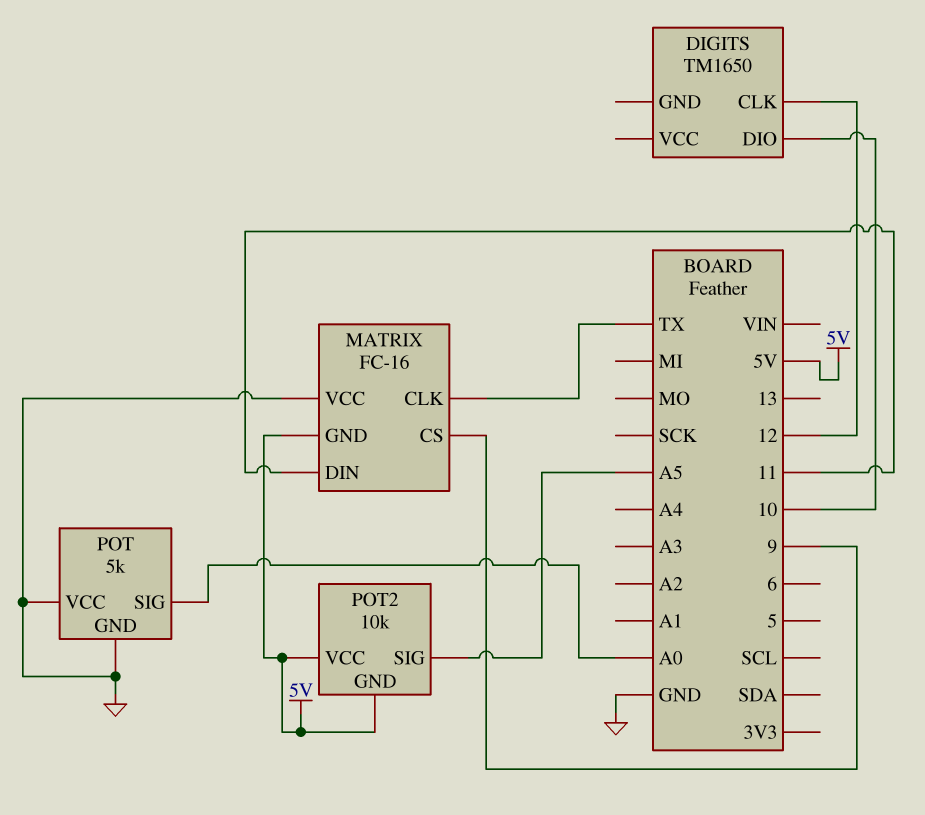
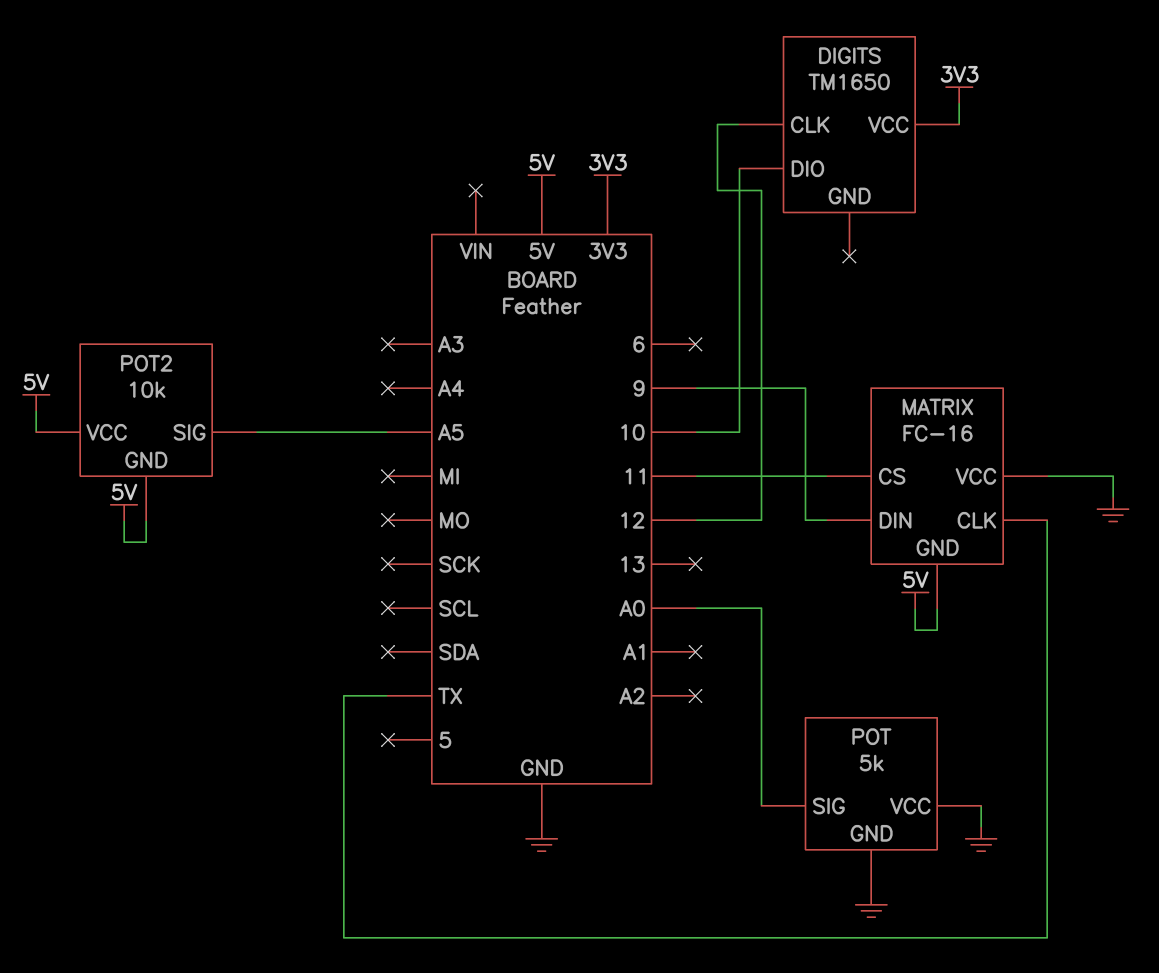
DIGITS pin VCC: none -> 3V3
MATRIX pin CS: 9 -> 11
MATRIX pin DIN: 11 -> 9

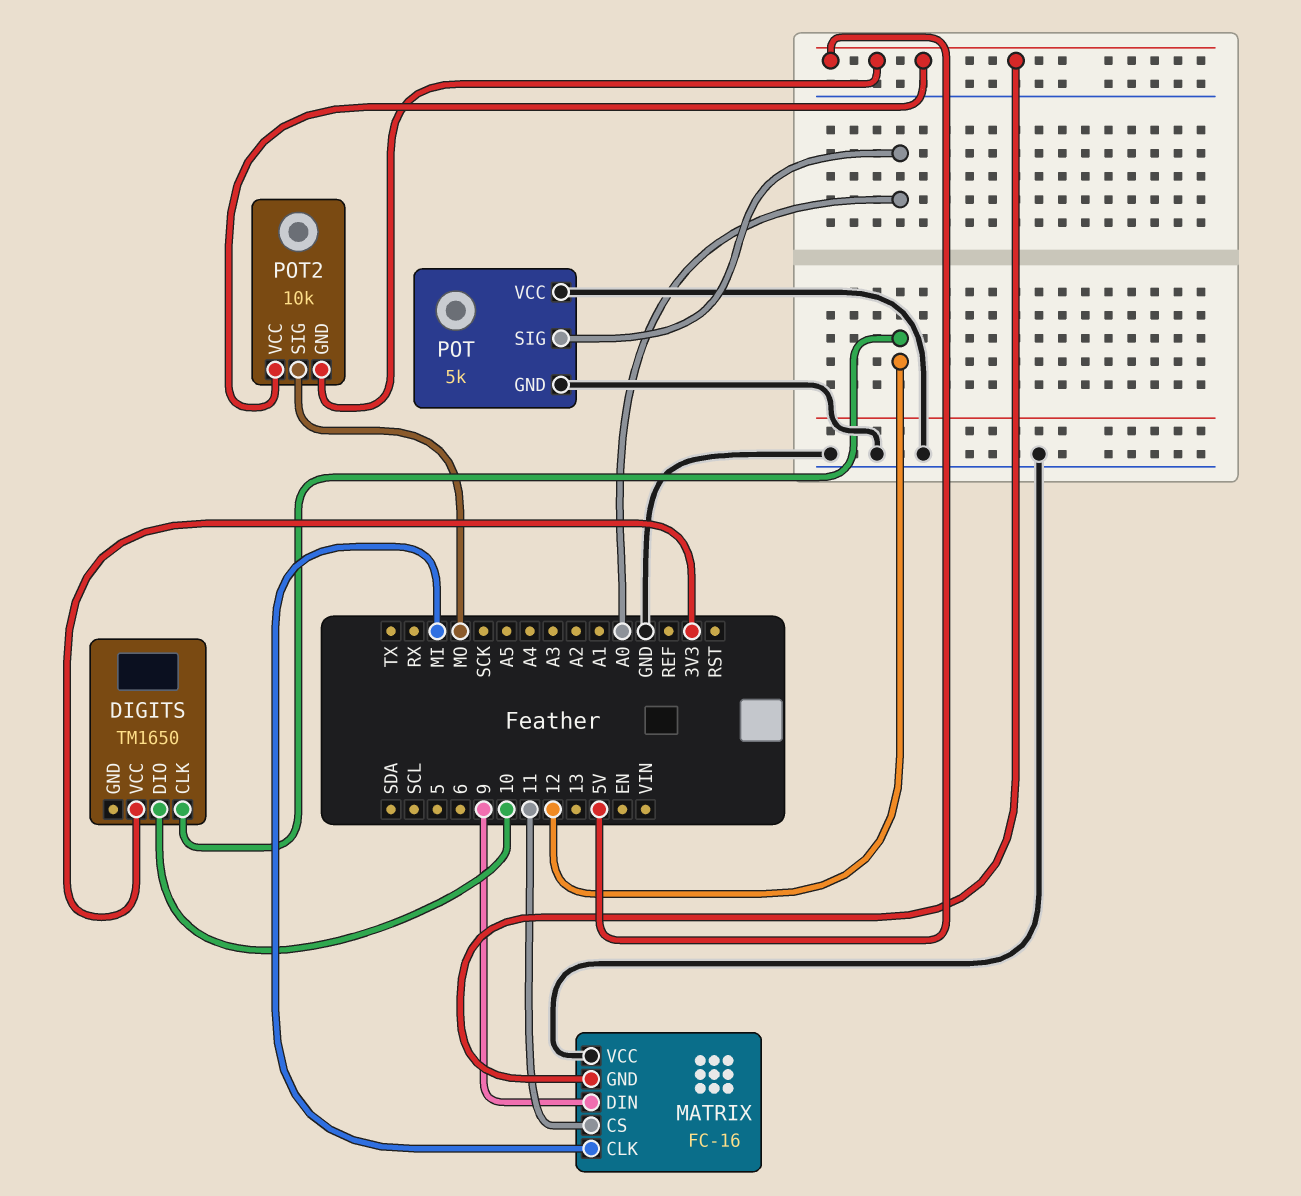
MATRIX pin CLK: TX -> MI
POT2 pin SIG: A5 -> MO

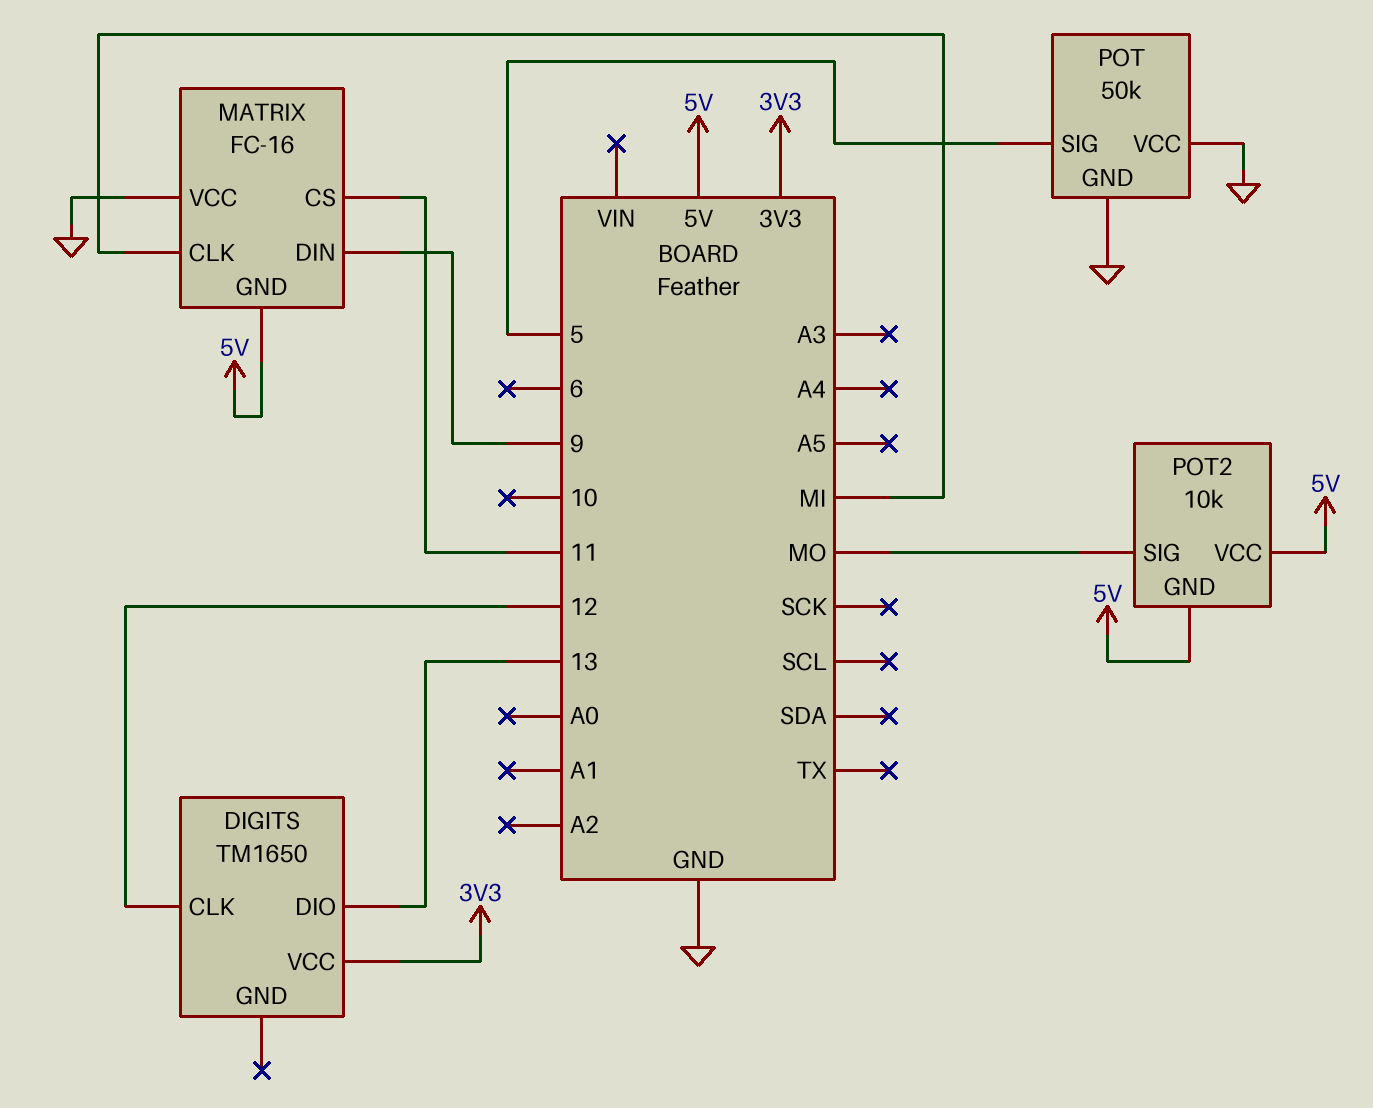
DIGITS pin DIO: 10 -> 13
POT: 5k -> 50k
POT pin SIG: A0 -> 5

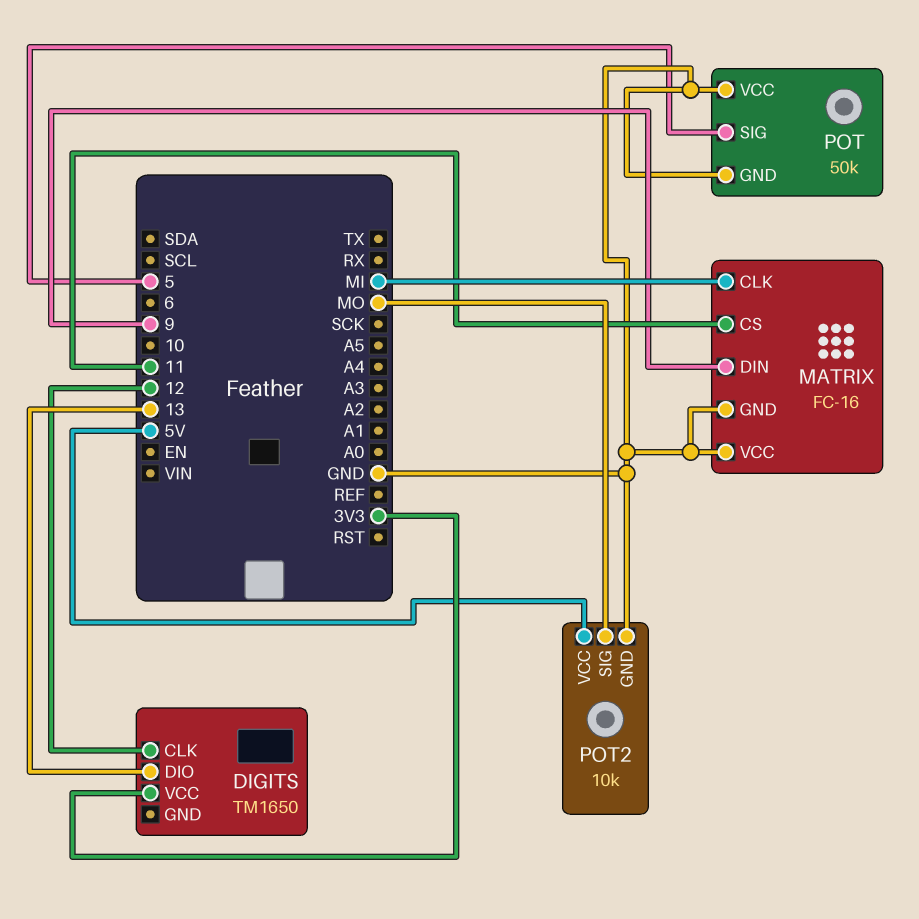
MATRIX pin GND: 5V -> GND
POT2 pin GND: 5V -> GND

